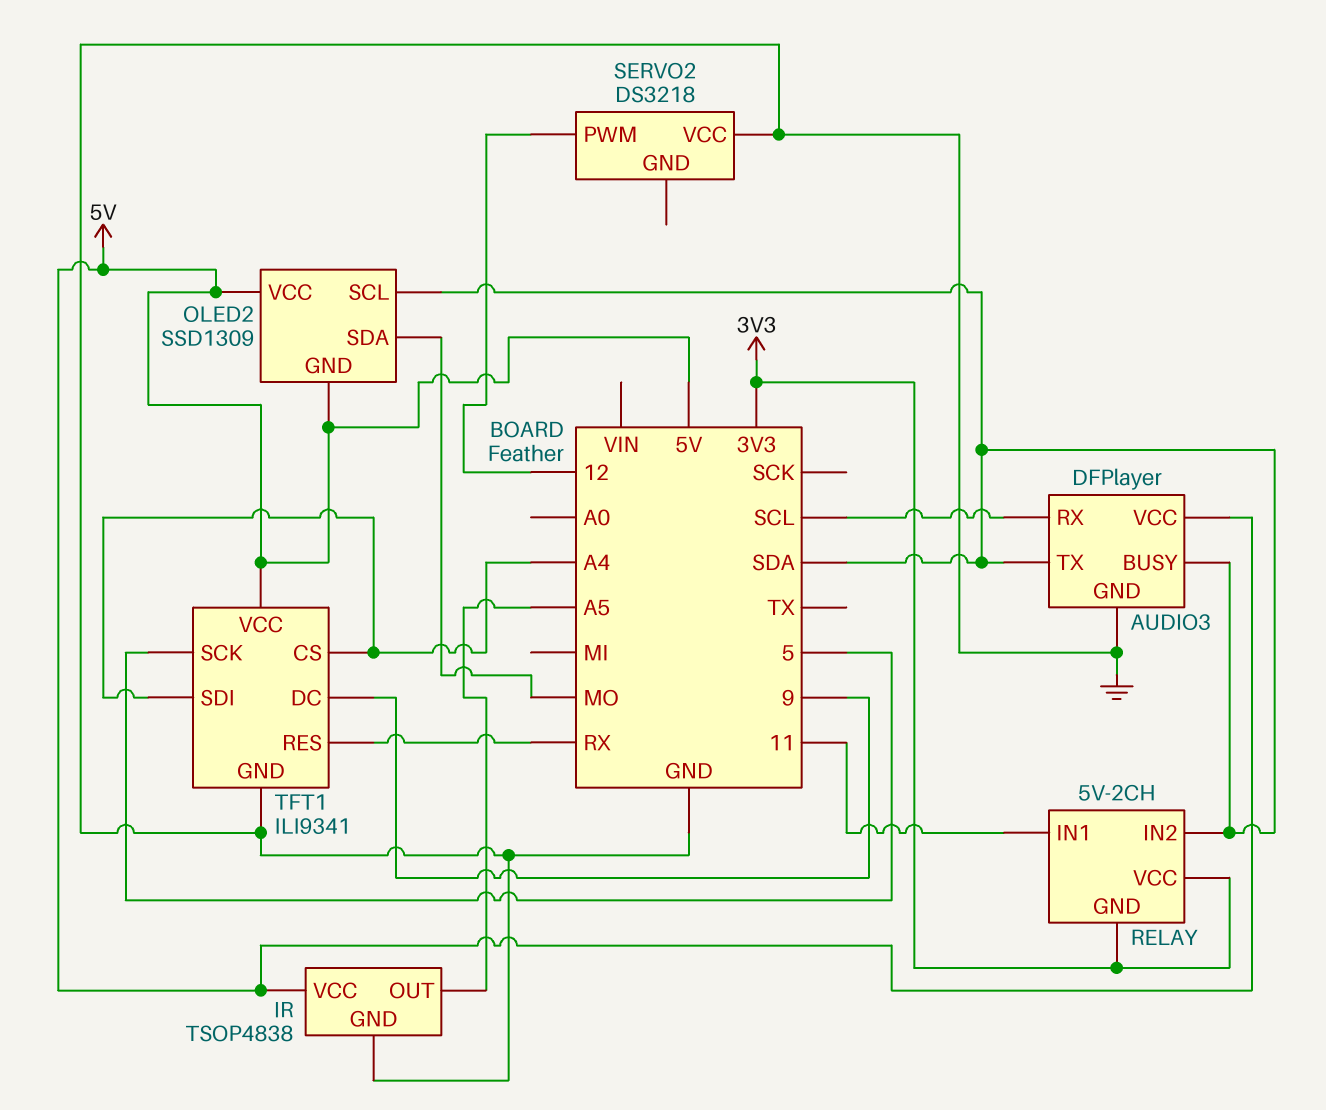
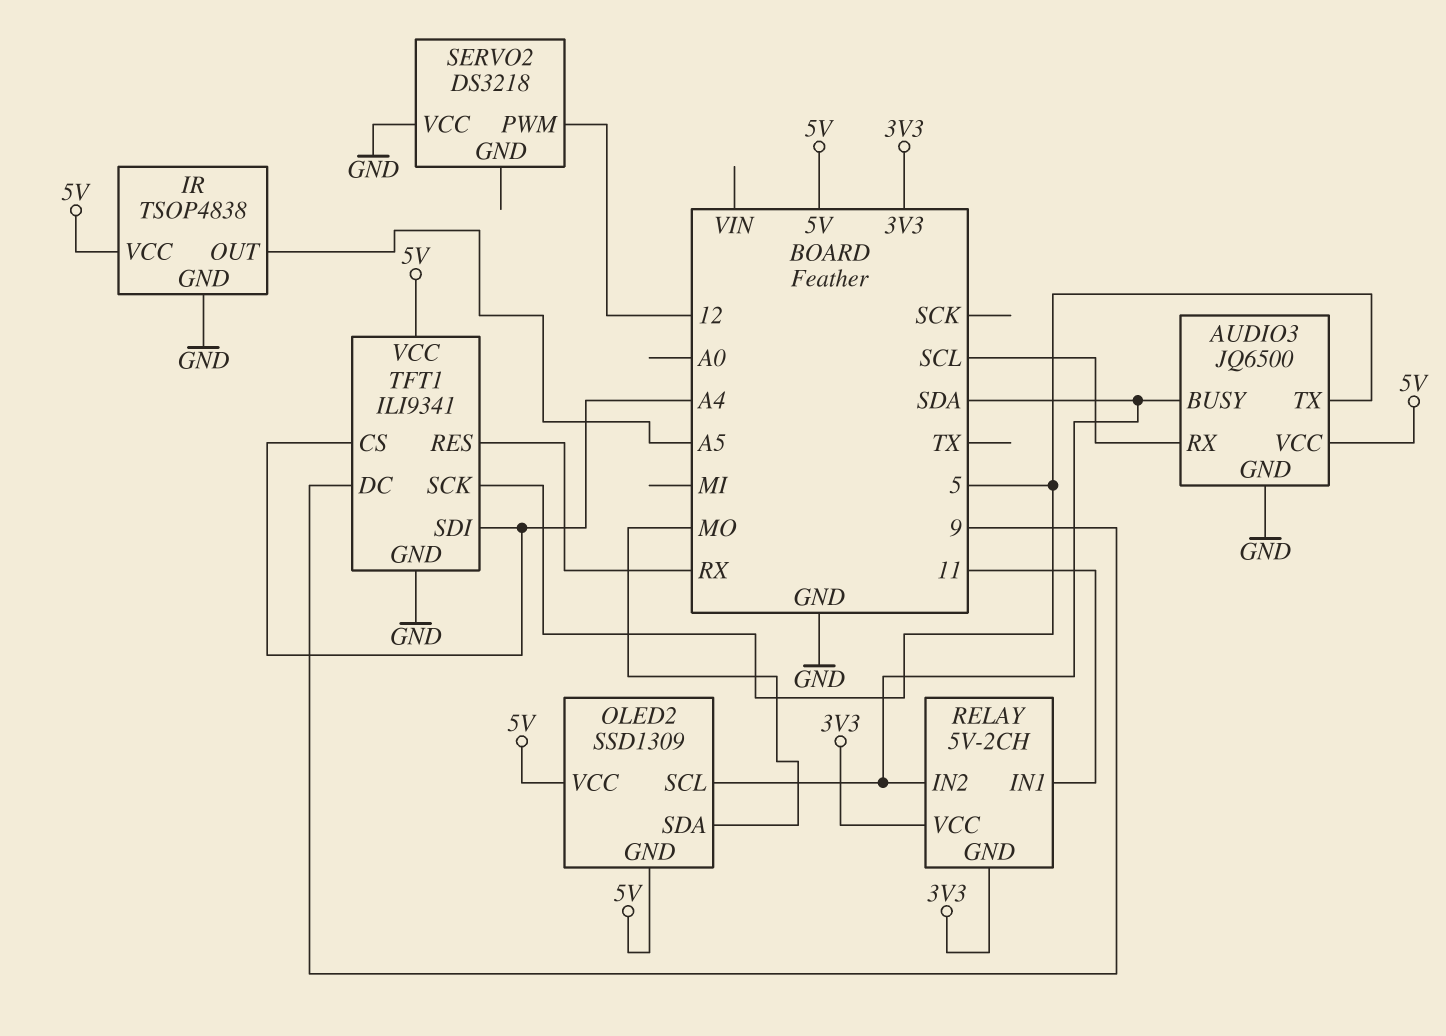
AUDIO3: DFPlayer -> JQ6500
AUDIO3 pin TX: SDA -> 5

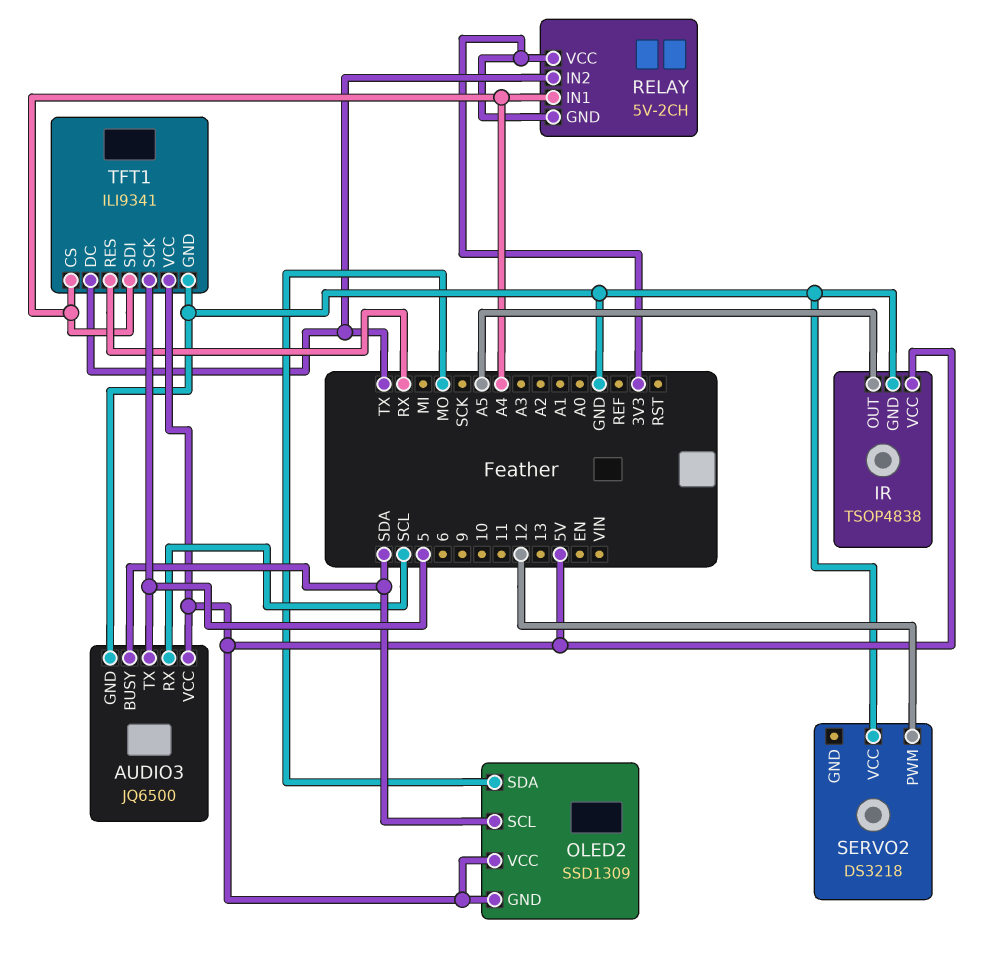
RELAY pin IN1: 11 -> A4
RELAY pin IN2: SDA -> TX
TFT1 pin DC: 9 -> TX

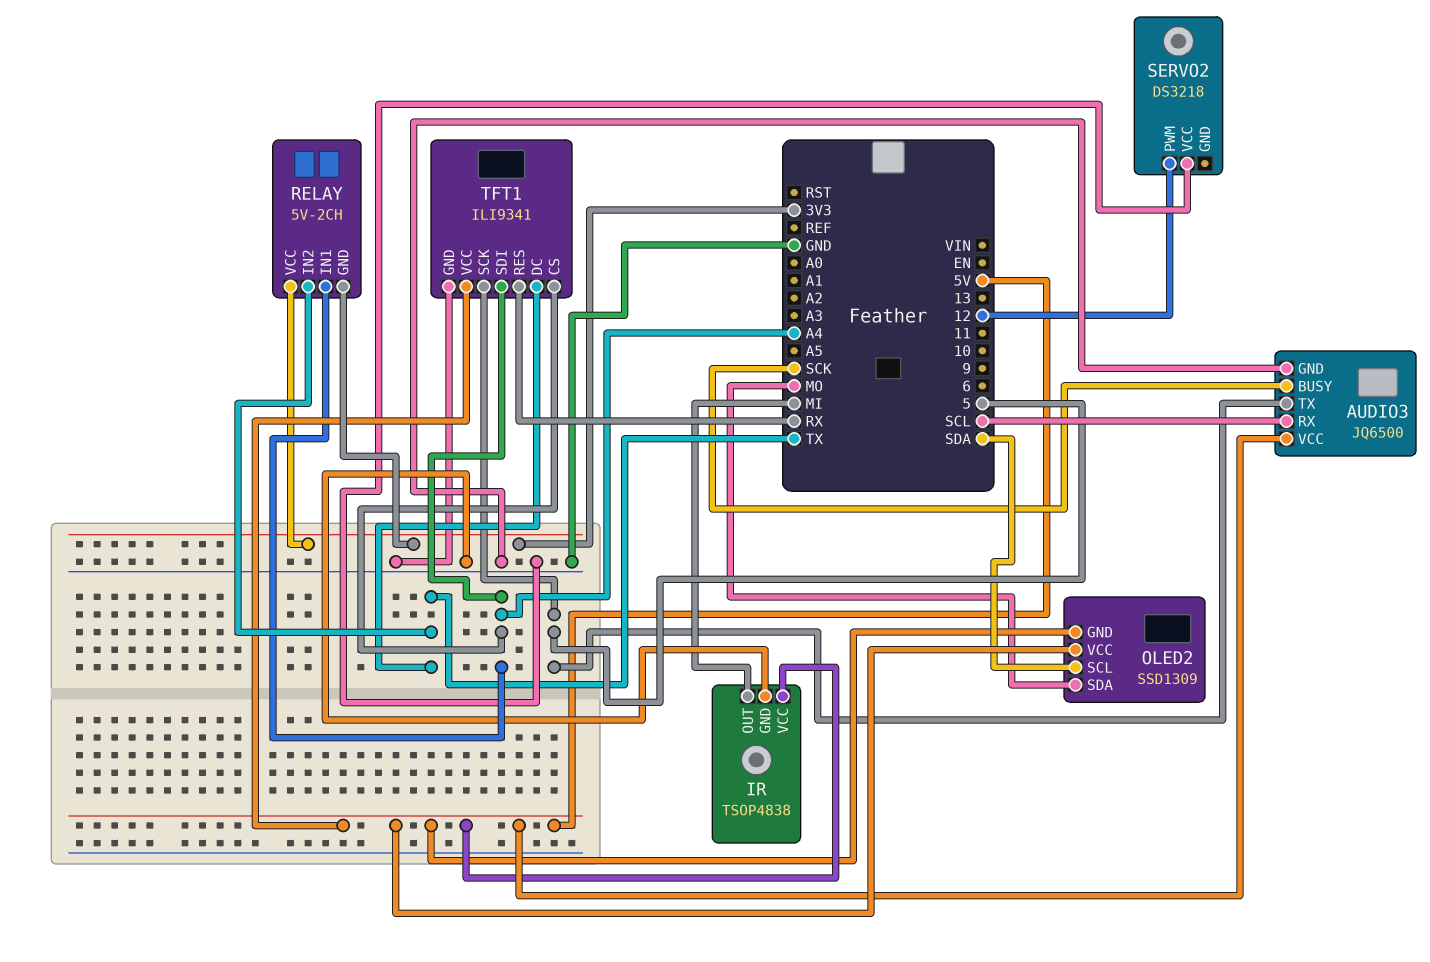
AUDIO3 pin BUSY: SDA -> SCK
IR pin OUT: A5 -> MI

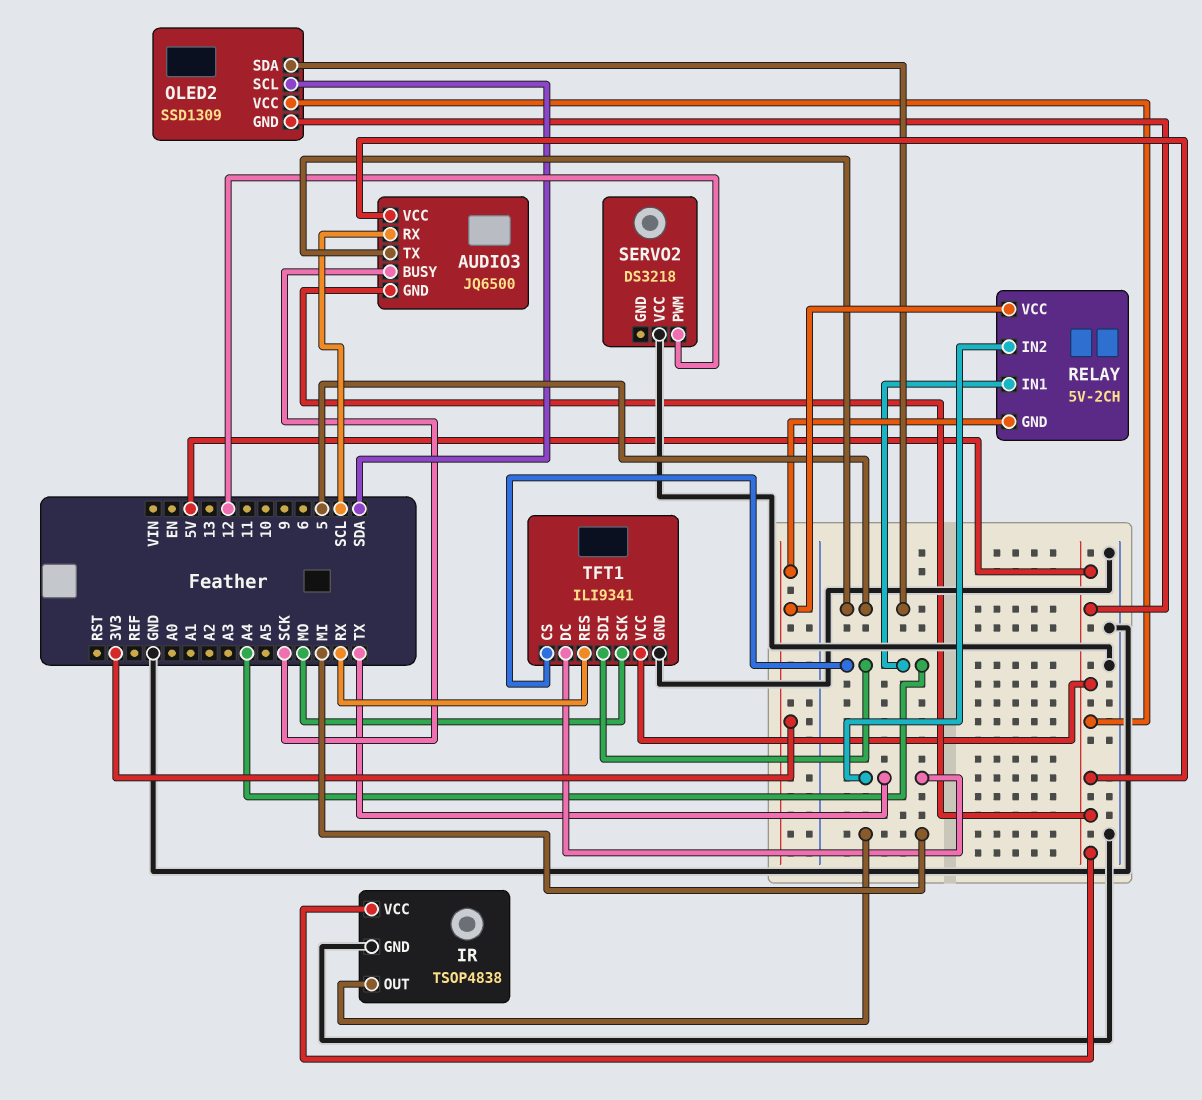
AUDIO3 pin GND: GND -> 5V
OLED2 pin SDA: MO -> 5
TFT1 pin SCK: 5 -> MO

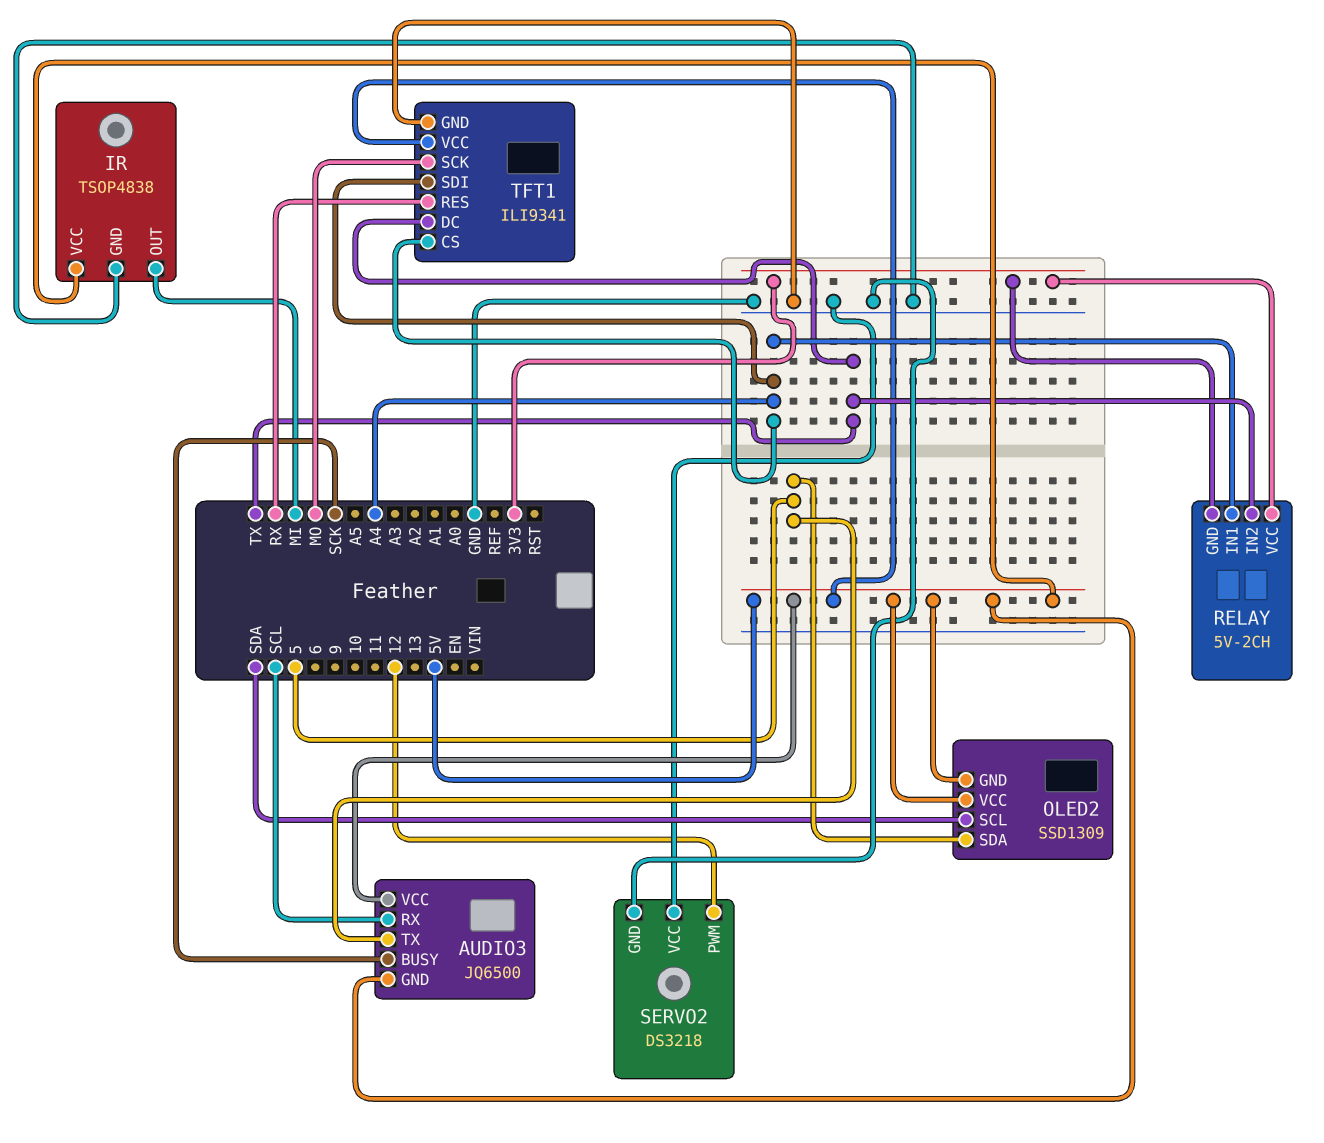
SERVO2 pin GND: none -> GND

